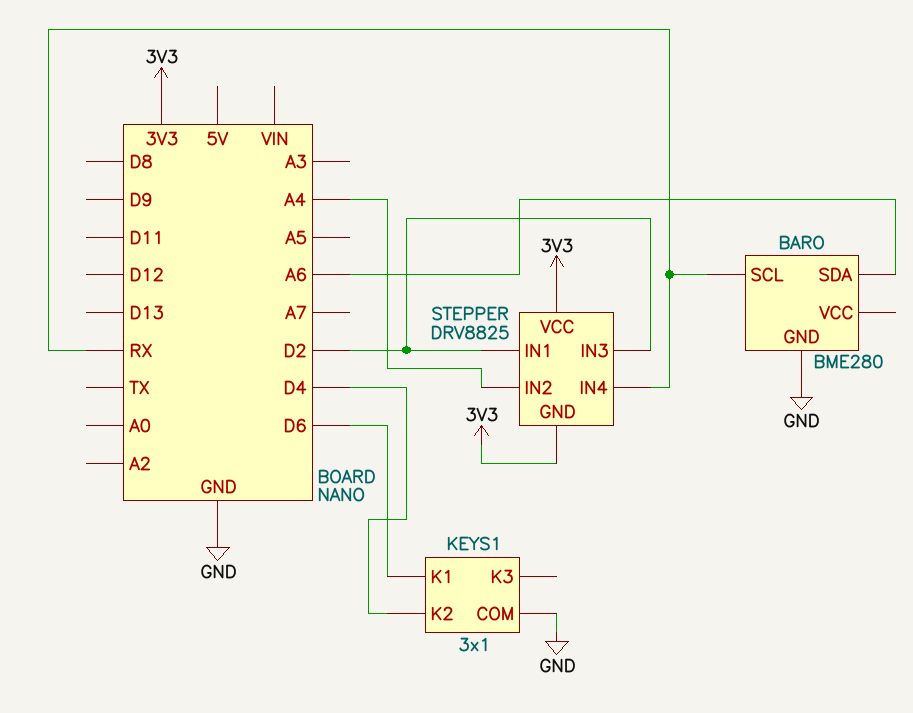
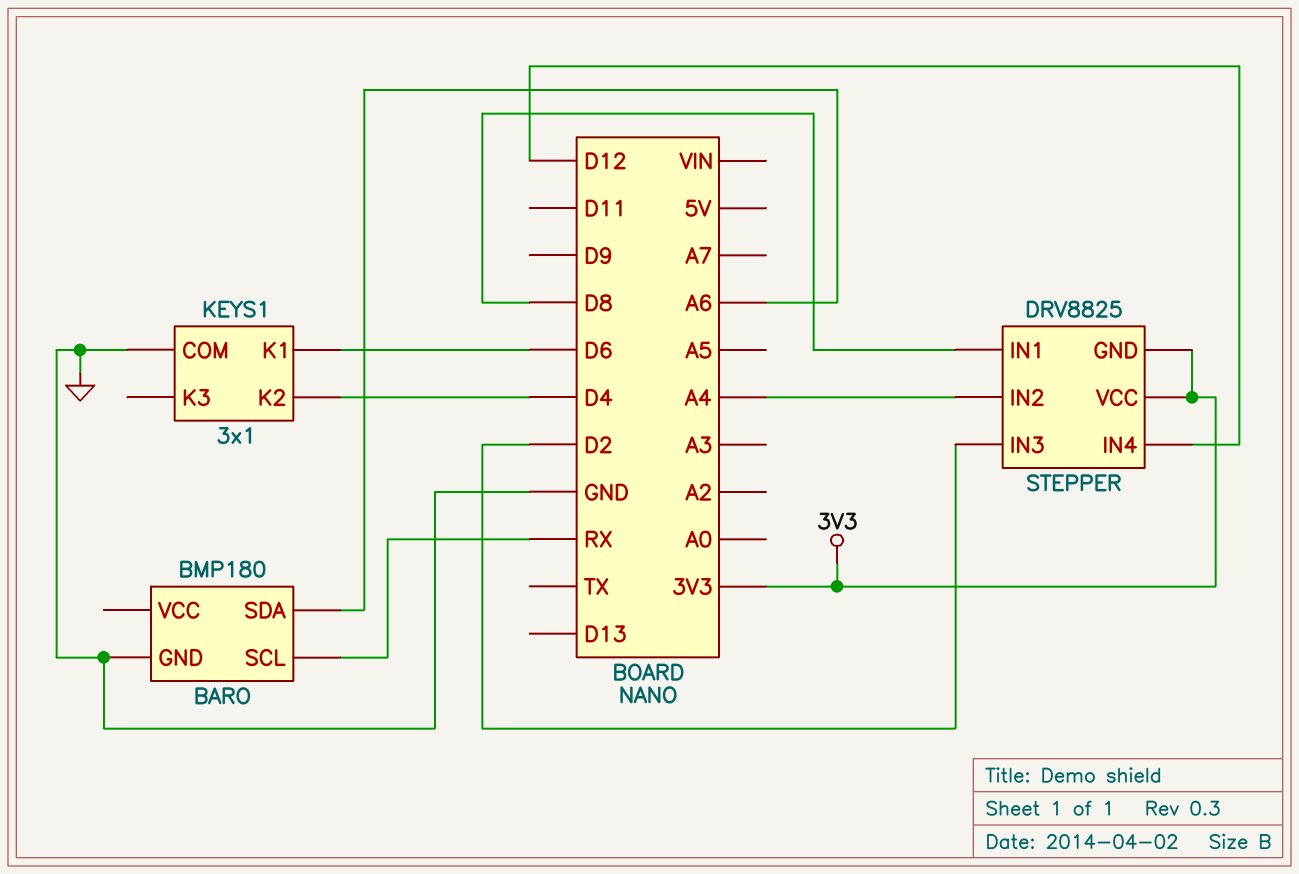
BARO: BME280 -> BMP180
STEPPER pin IN1: D2 -> D8
STEPPER pin IN4: RX -> D12

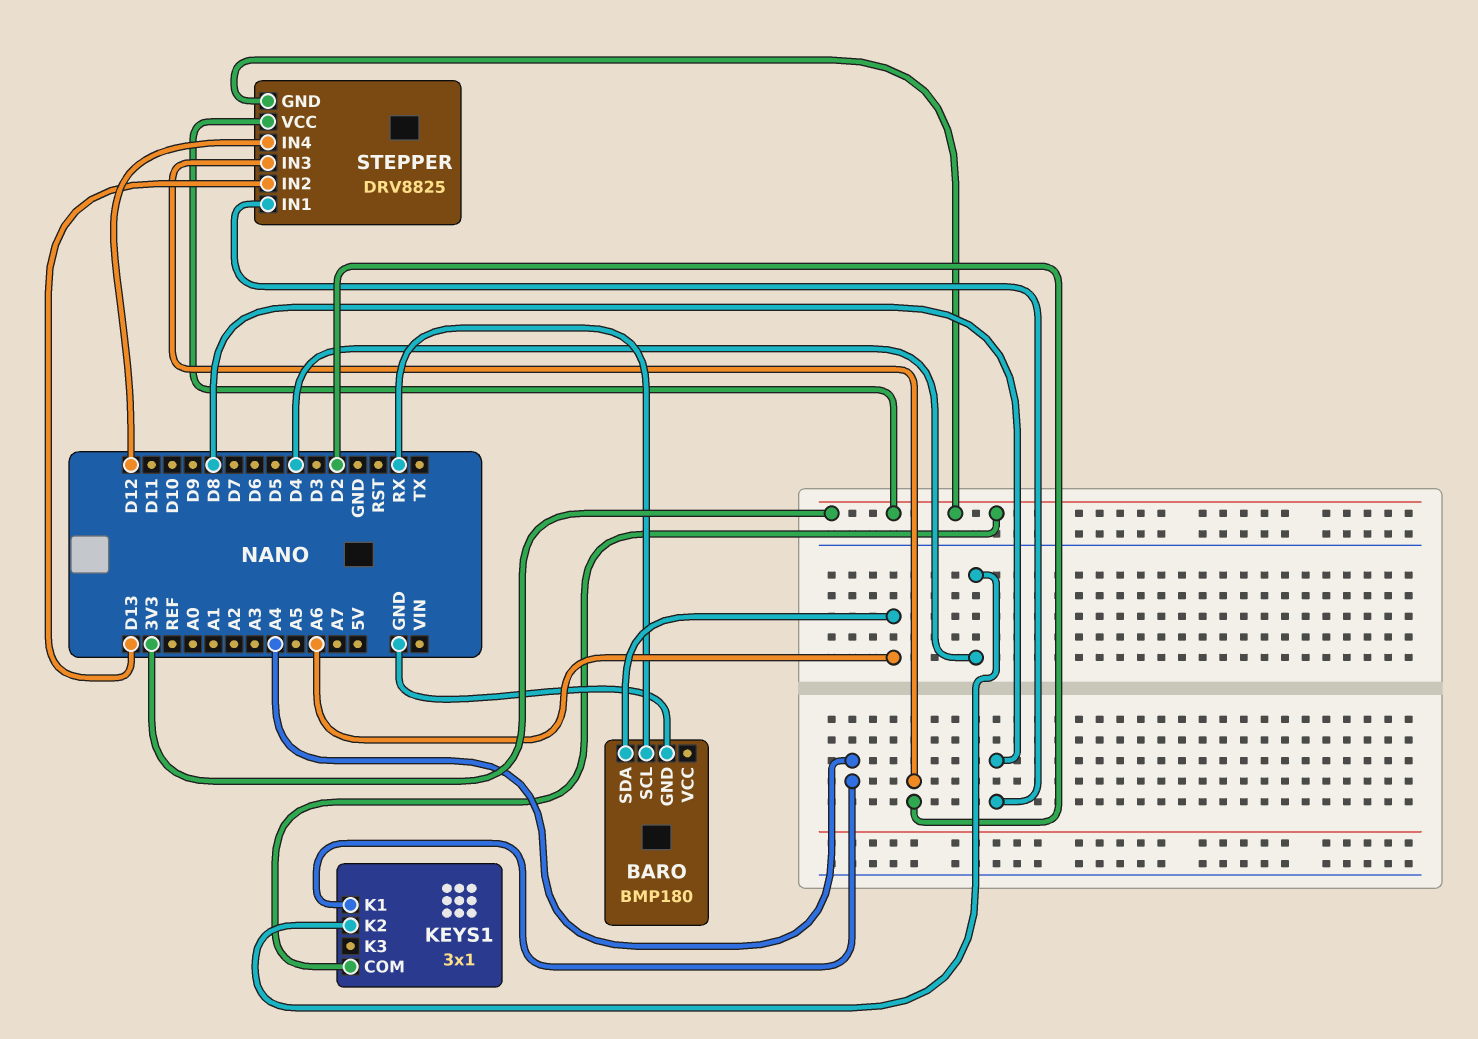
KEYS1 pin COM: GND -> 3V3
KEYS1 pin K1: D6 -> A4
STEPPER pin IN2: A4 -> D13

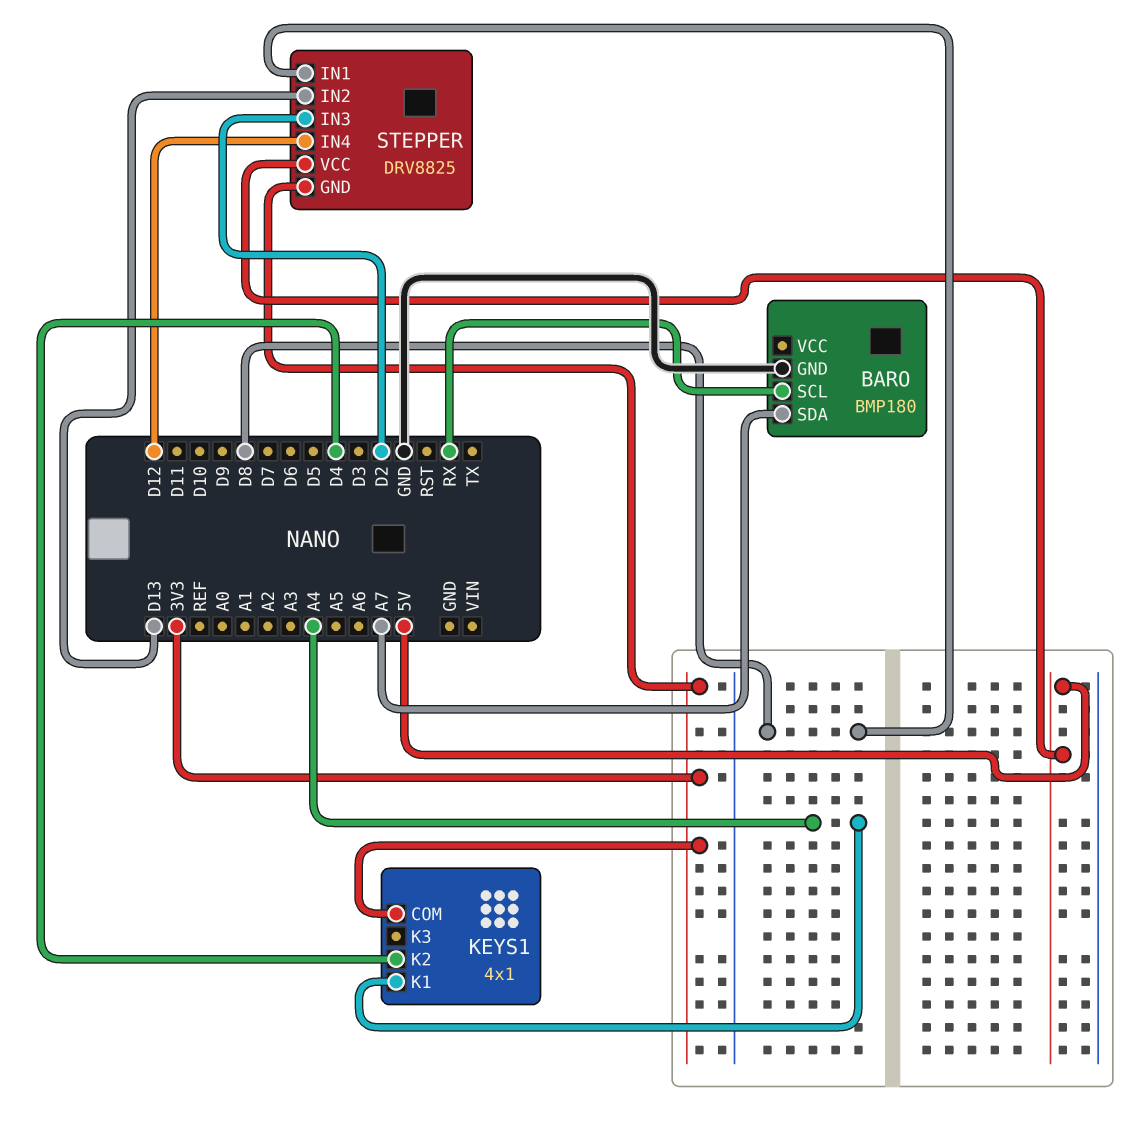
BARO pin SDA: A6 -> A7
KEYS1: 3x1 -> 4x1
STEPPER pin VCC: 3V3 -> 5V

